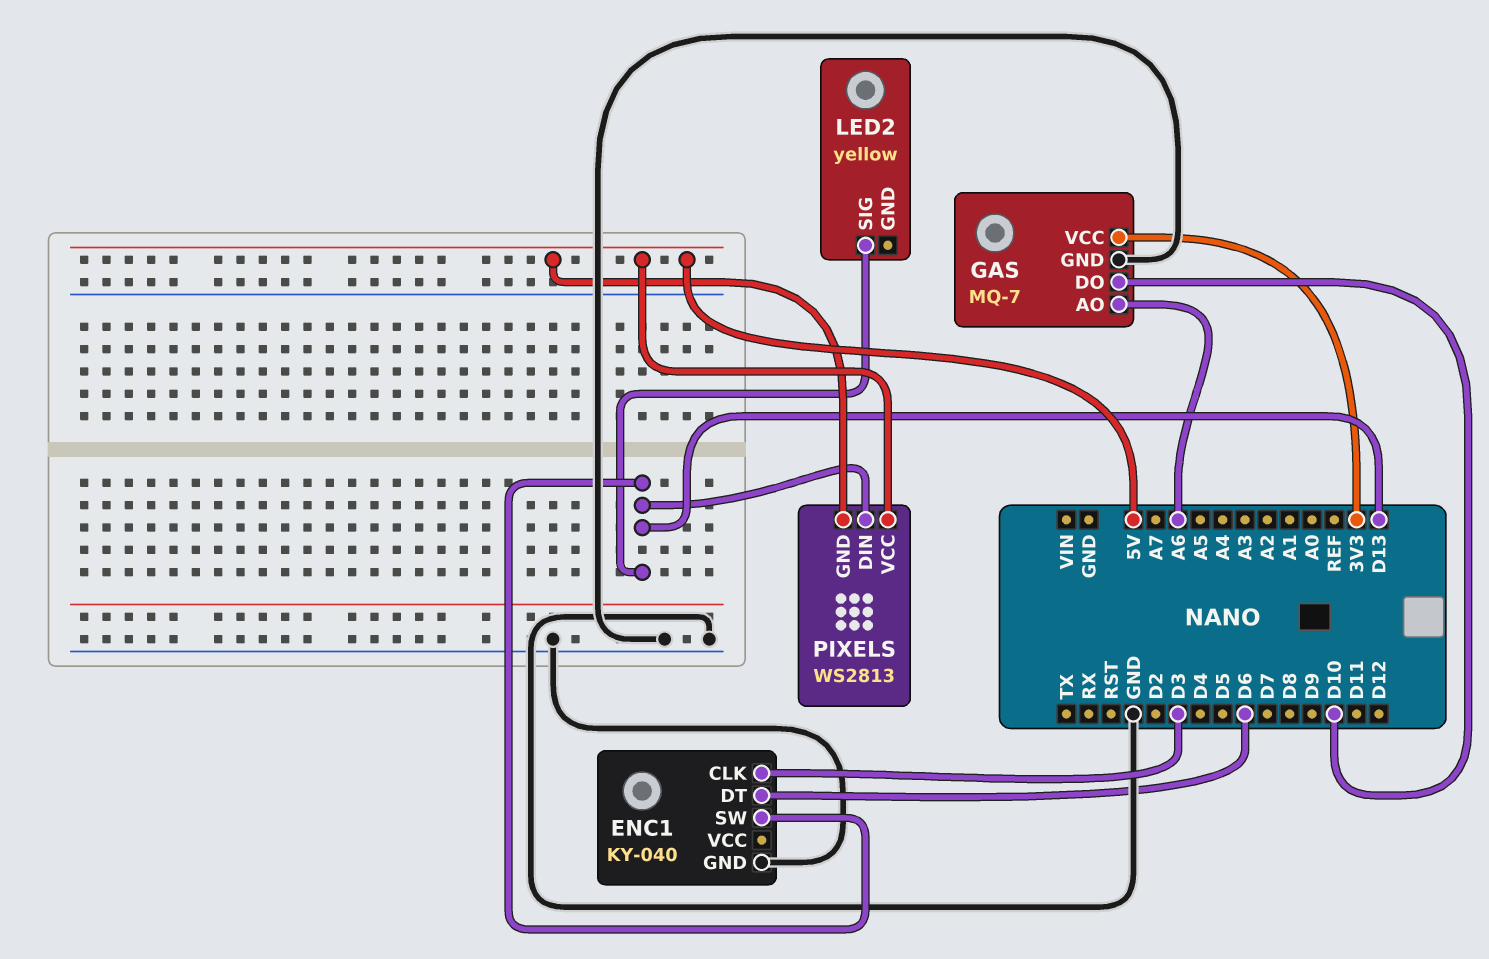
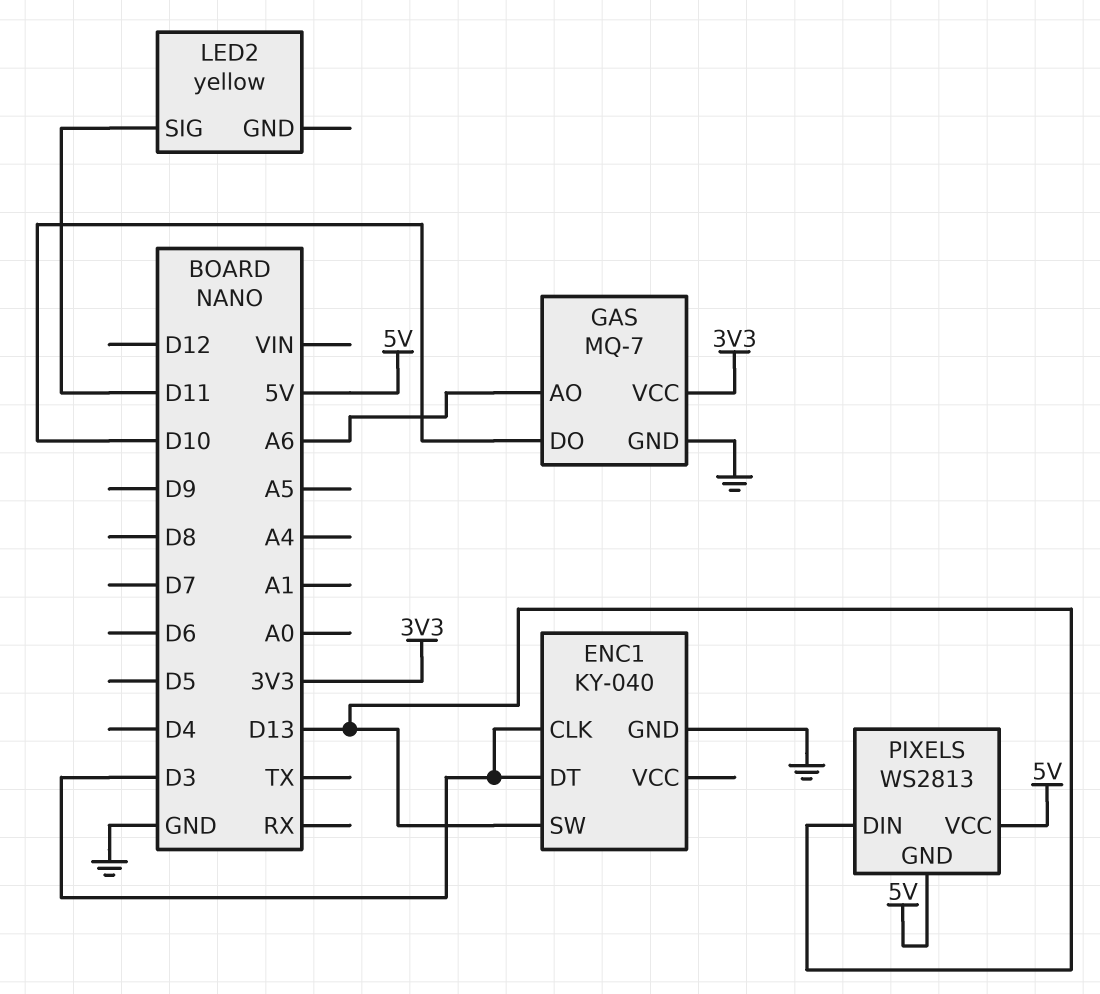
ENC1 pin DT: D6 -> D3
LED2 pin SIG: D13 -> D11

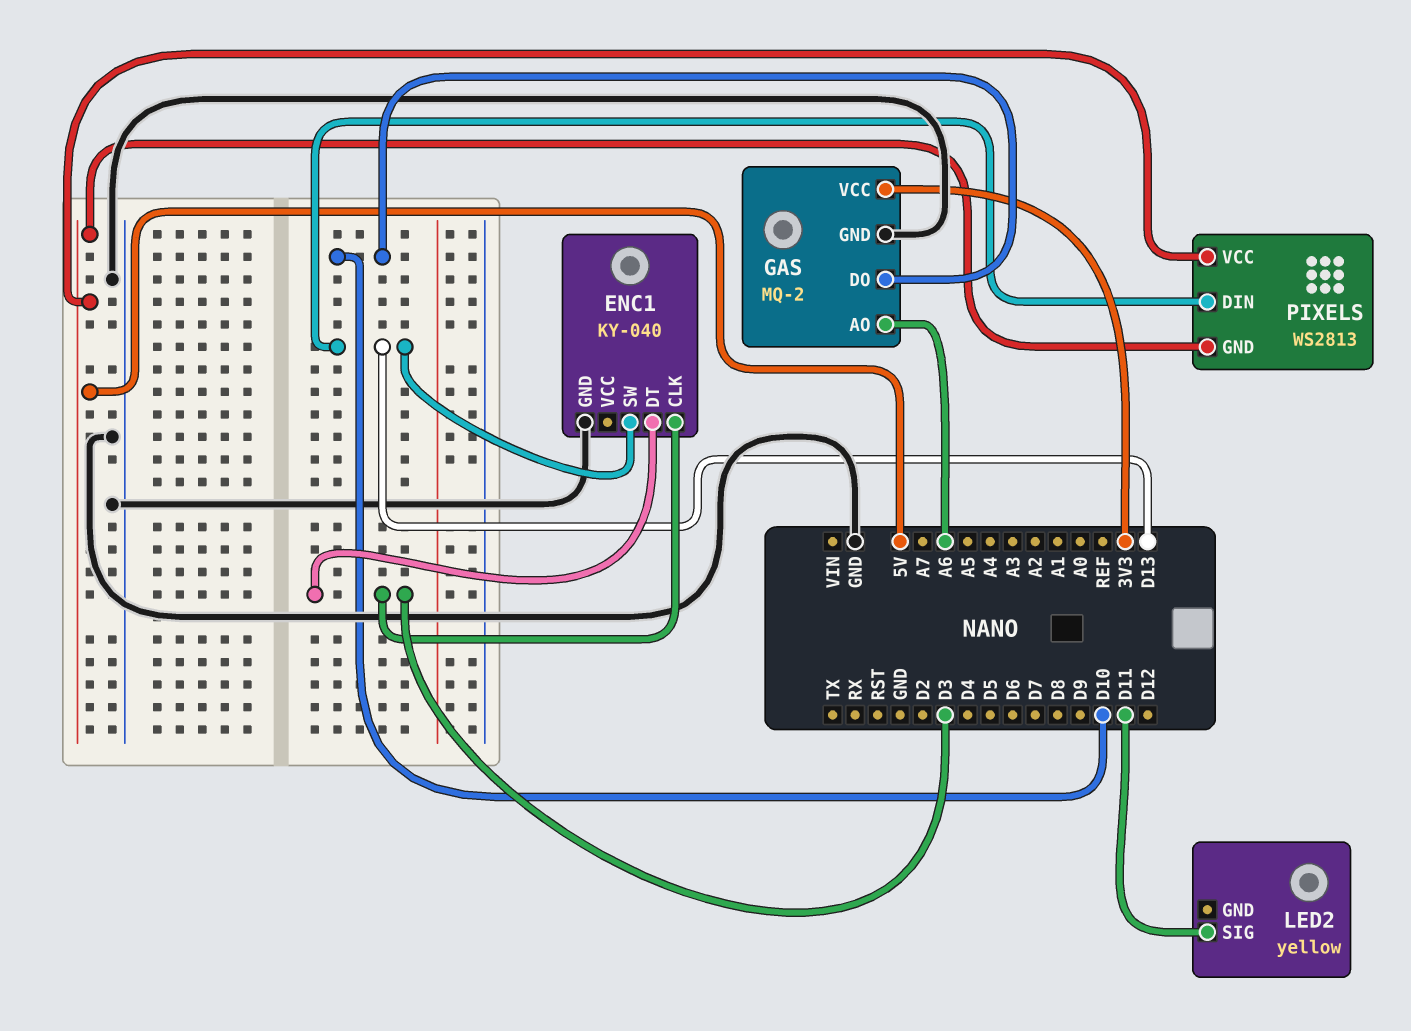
GAS: MQ-7 -> MQ-2

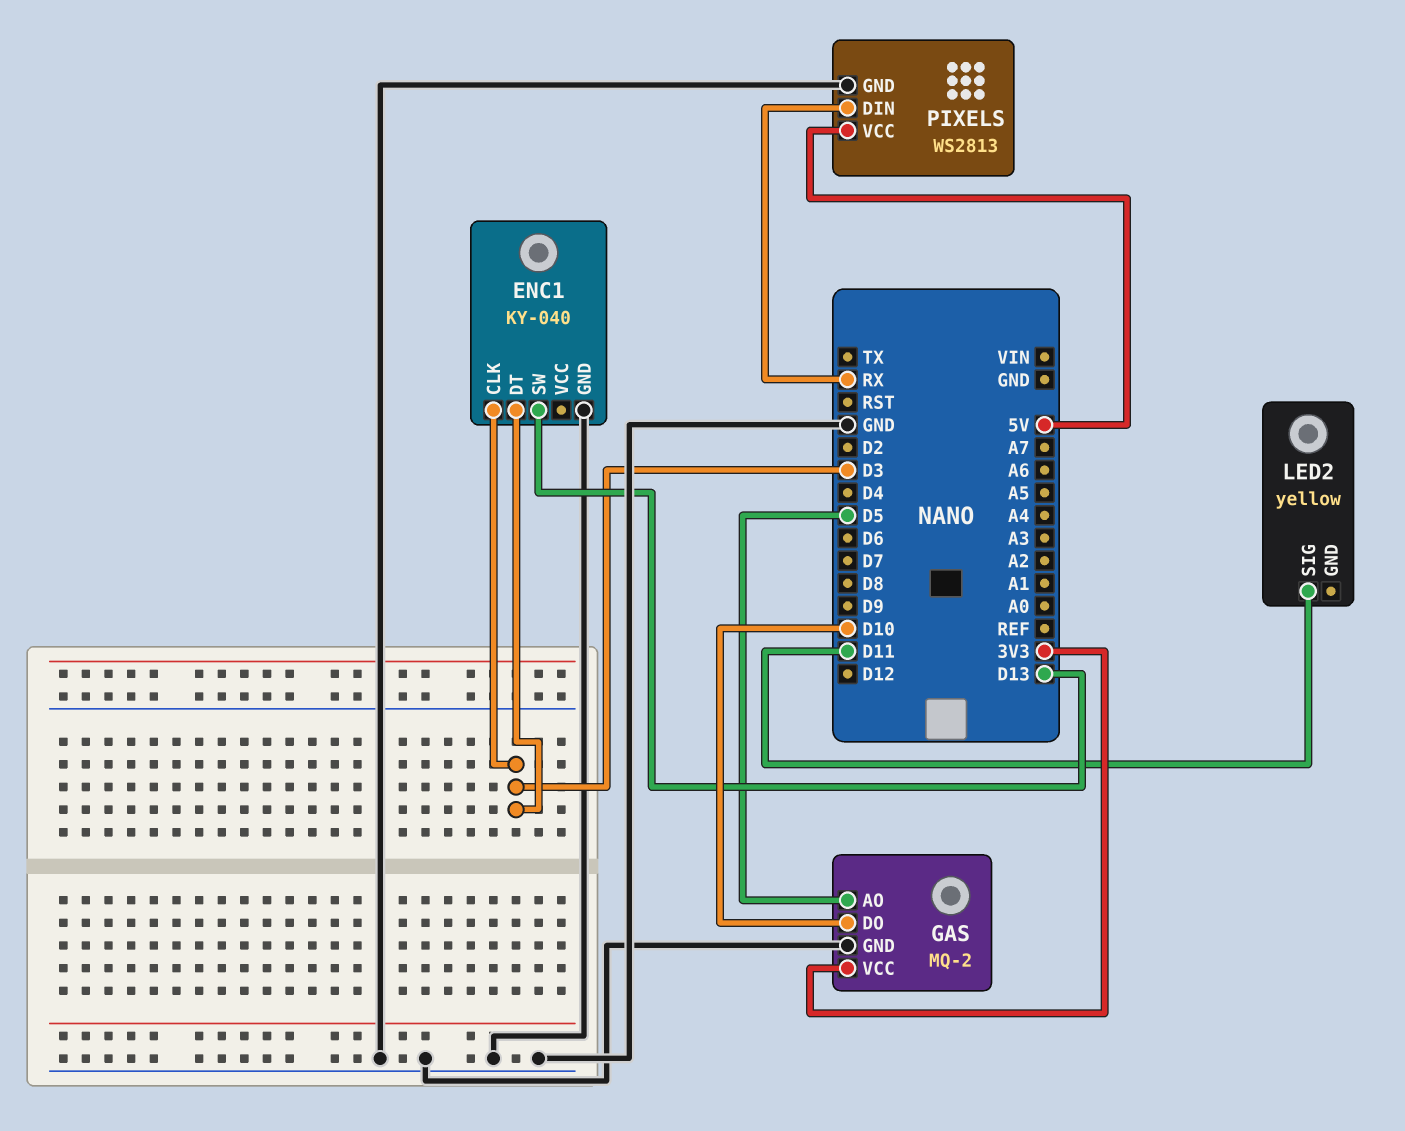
GAS pin AO: A6 -> D5
PIXELS pin DIN: D13 -> RX
PIXELS pin GND: 5V -> GND

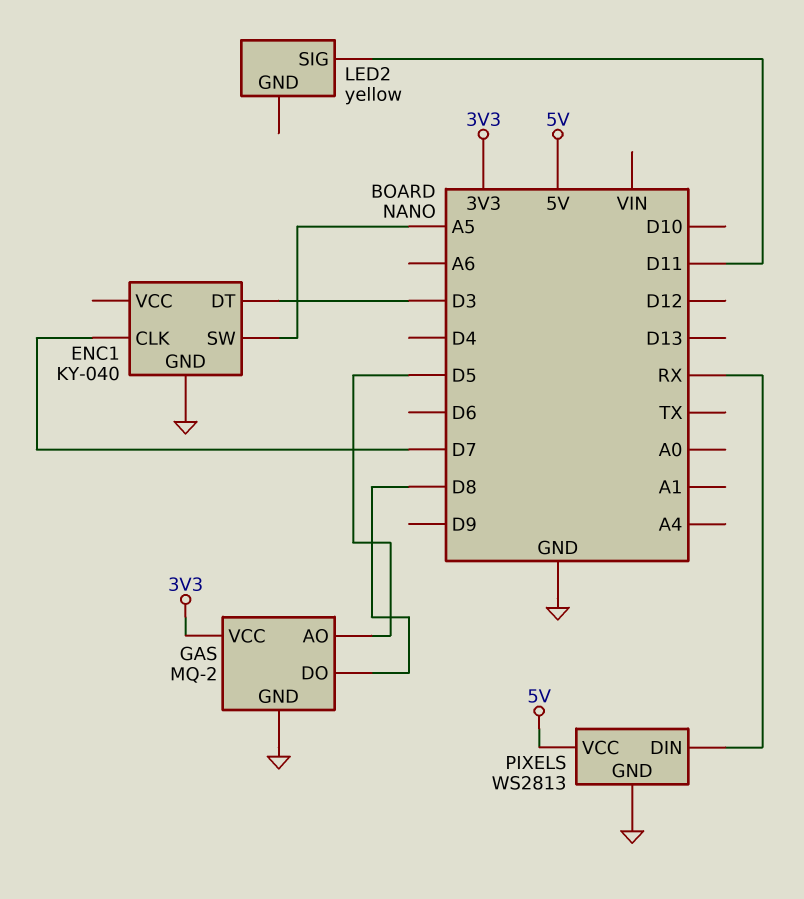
ENC1 pin CLK: D3 -> D7
ENC1 pin SW: D13 -> A5
GAS pin DO: D10 -> D8

